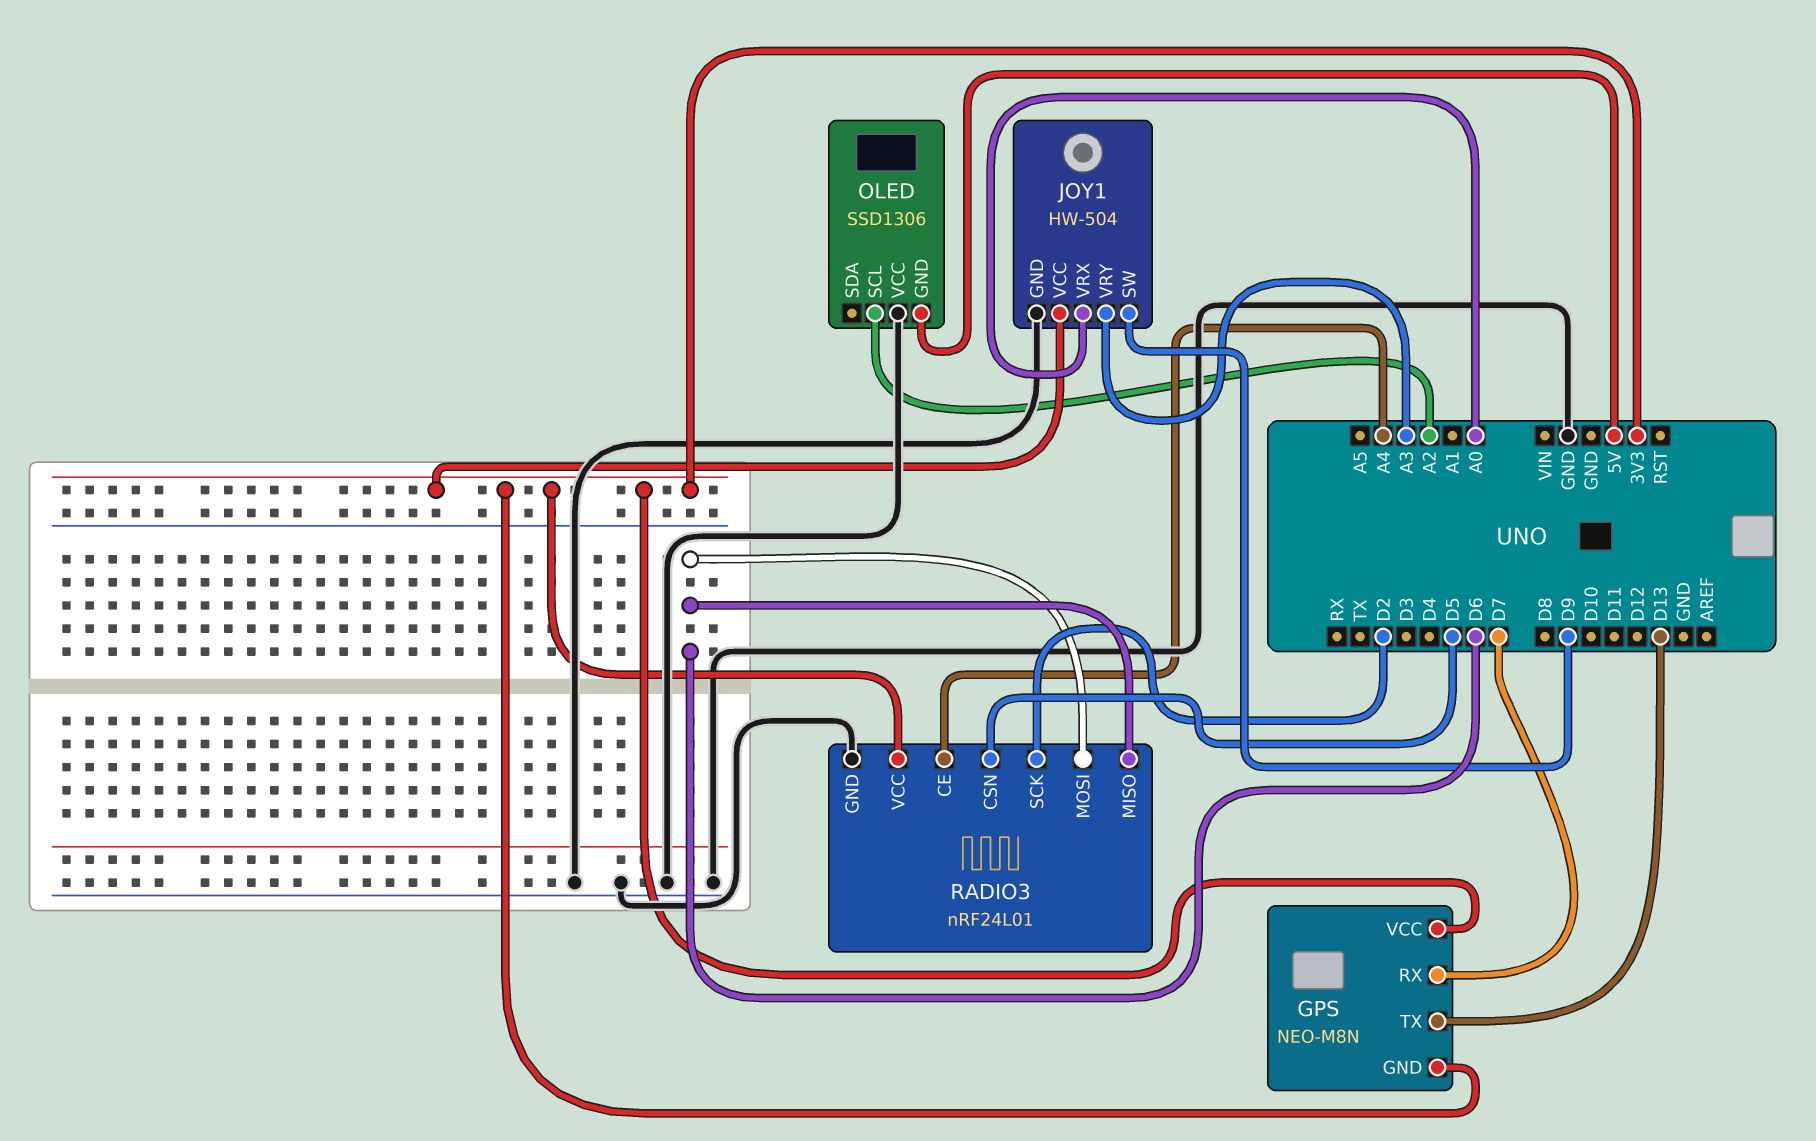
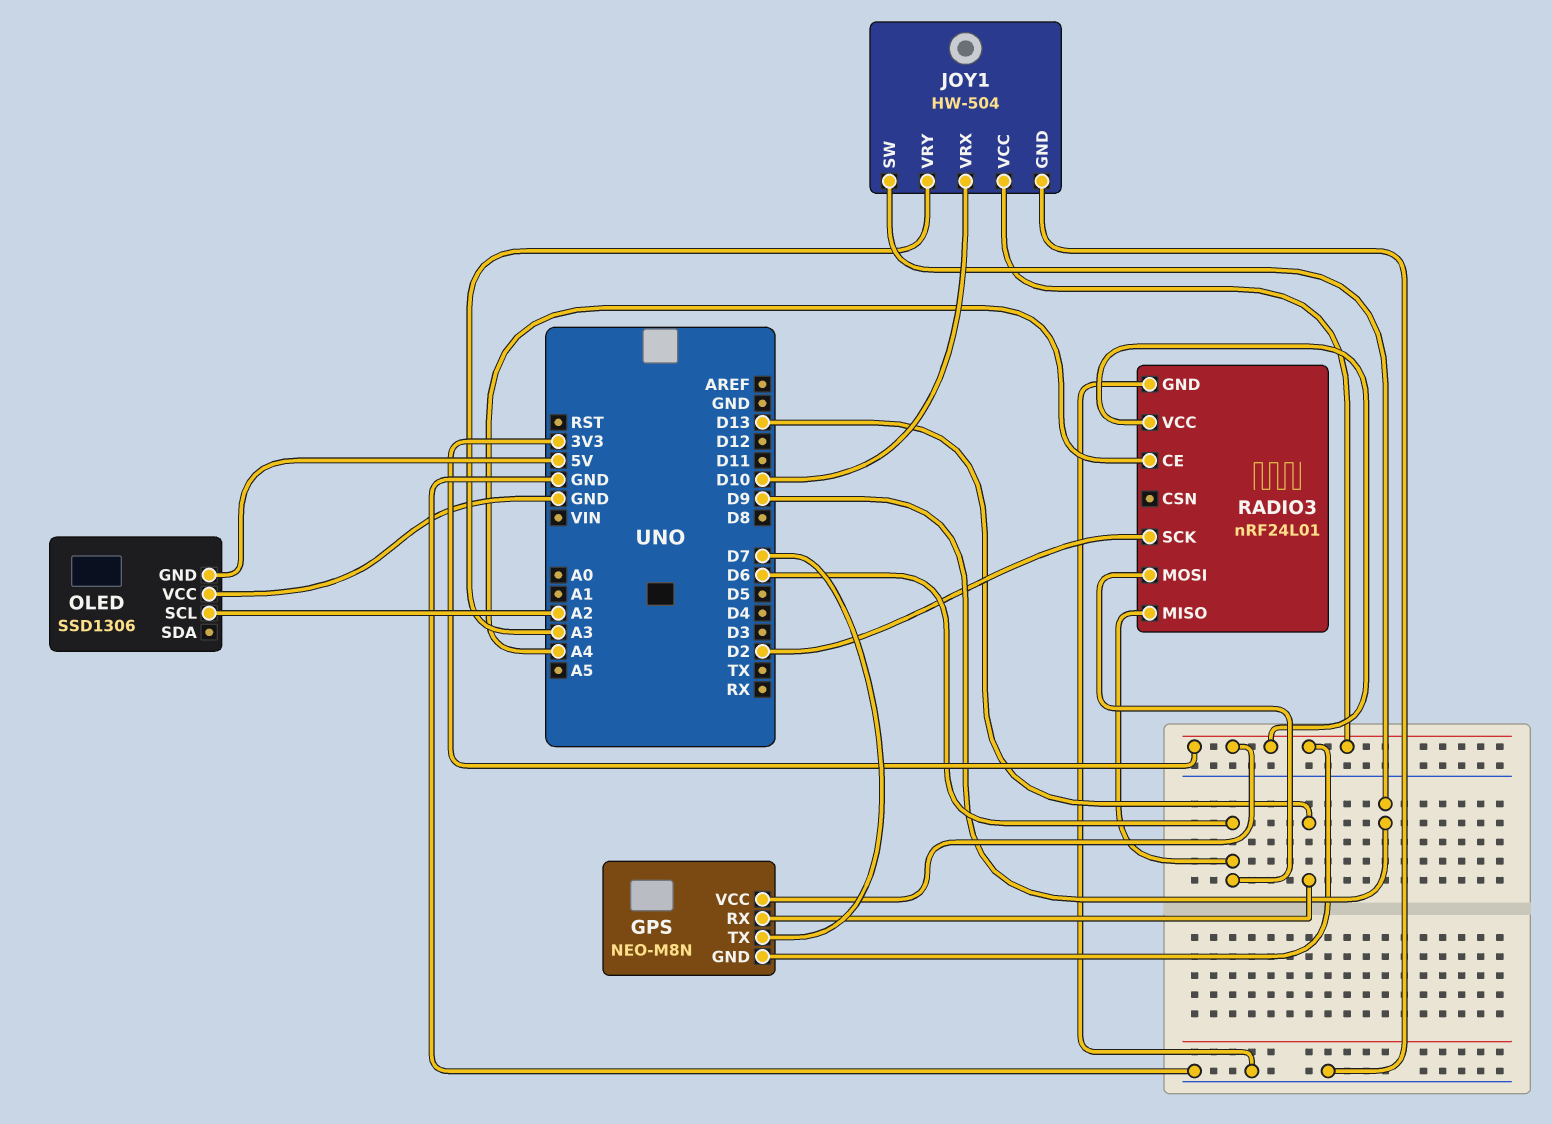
GPS pin RX: D7 -> D13
GPS pin TX: D13 -> D7
JOY1 pin VRX: A0 -> D10
RADIO3 pin CSN: D5 -> none

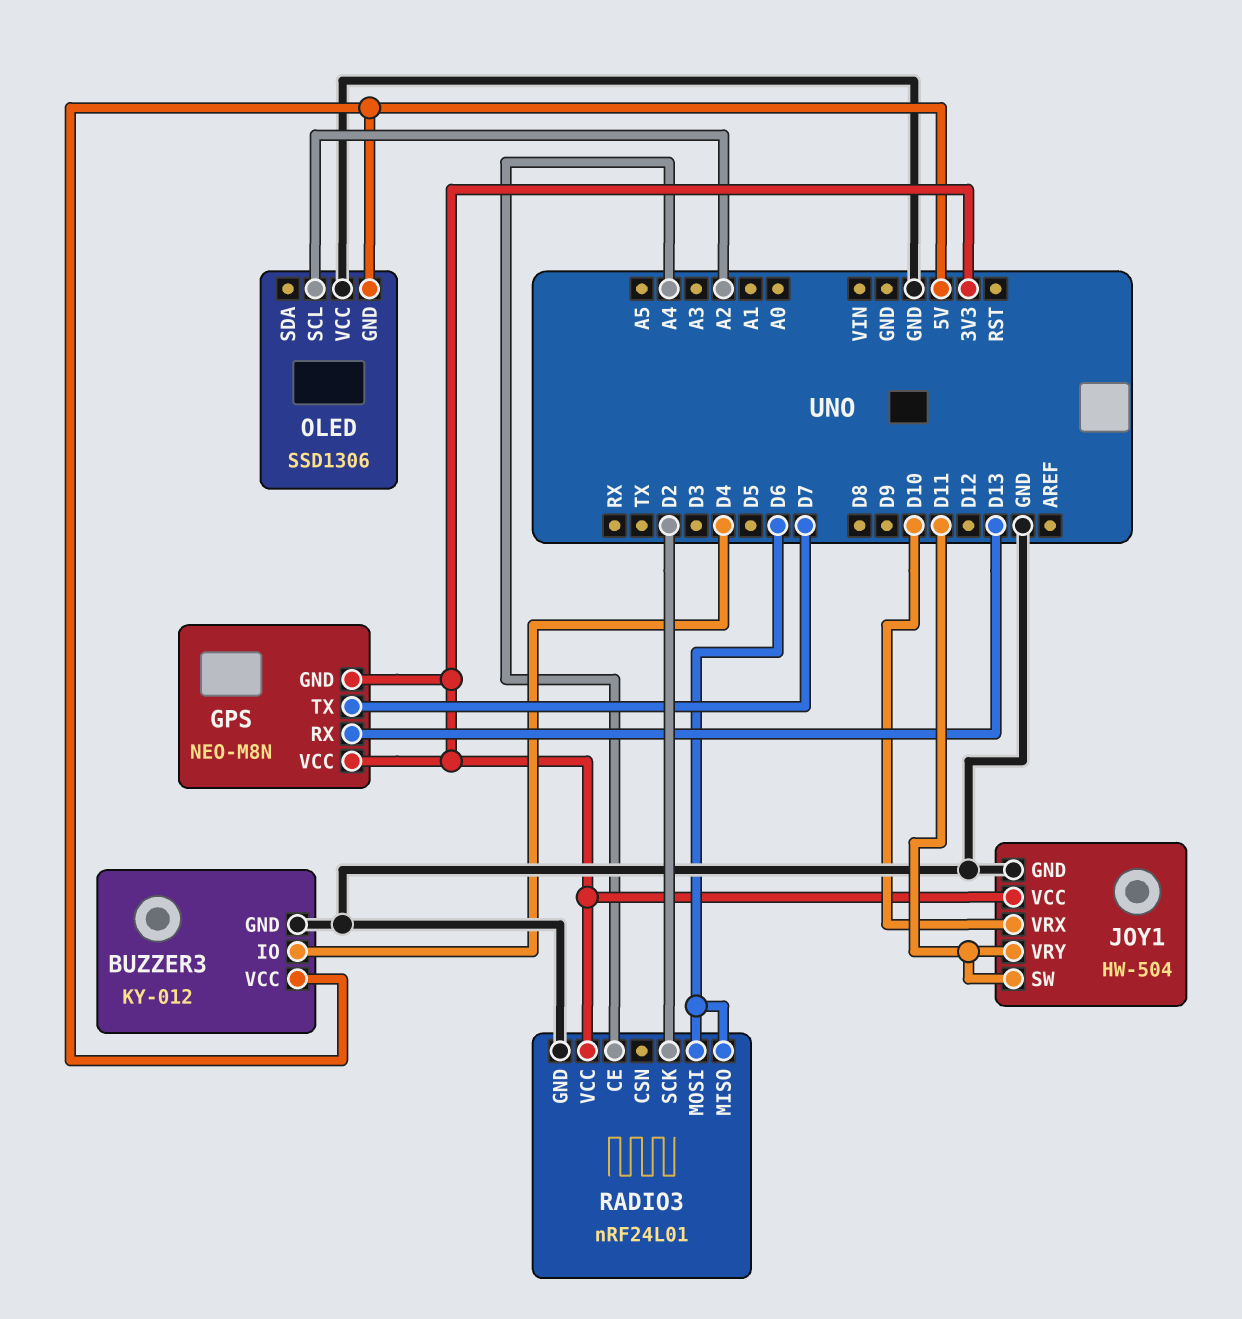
BUZZER3: none -> KY-012
BUZZER3 pin GND: none -> GND
BUZZER3 pin IO: none -> D4
BUZZER3 pin VCC: none -> 5V
JOY1 pin SW: D9 -> D11
JOY1 pin VRY: A3 -> D11

